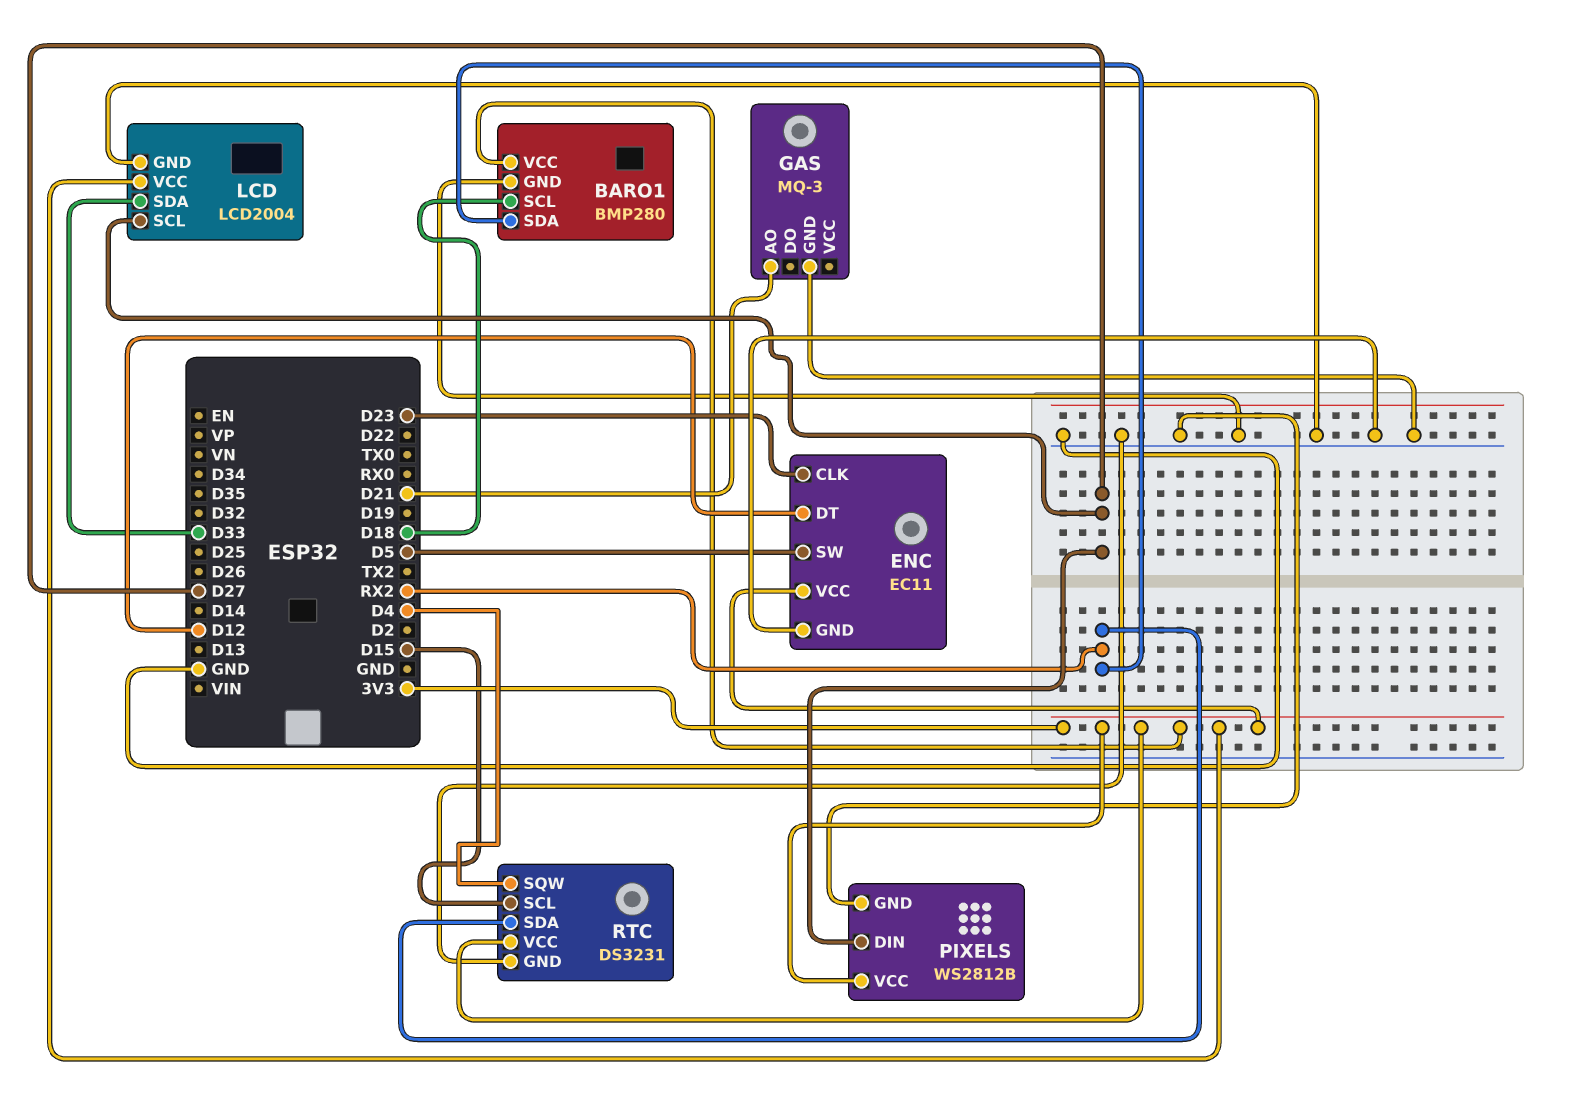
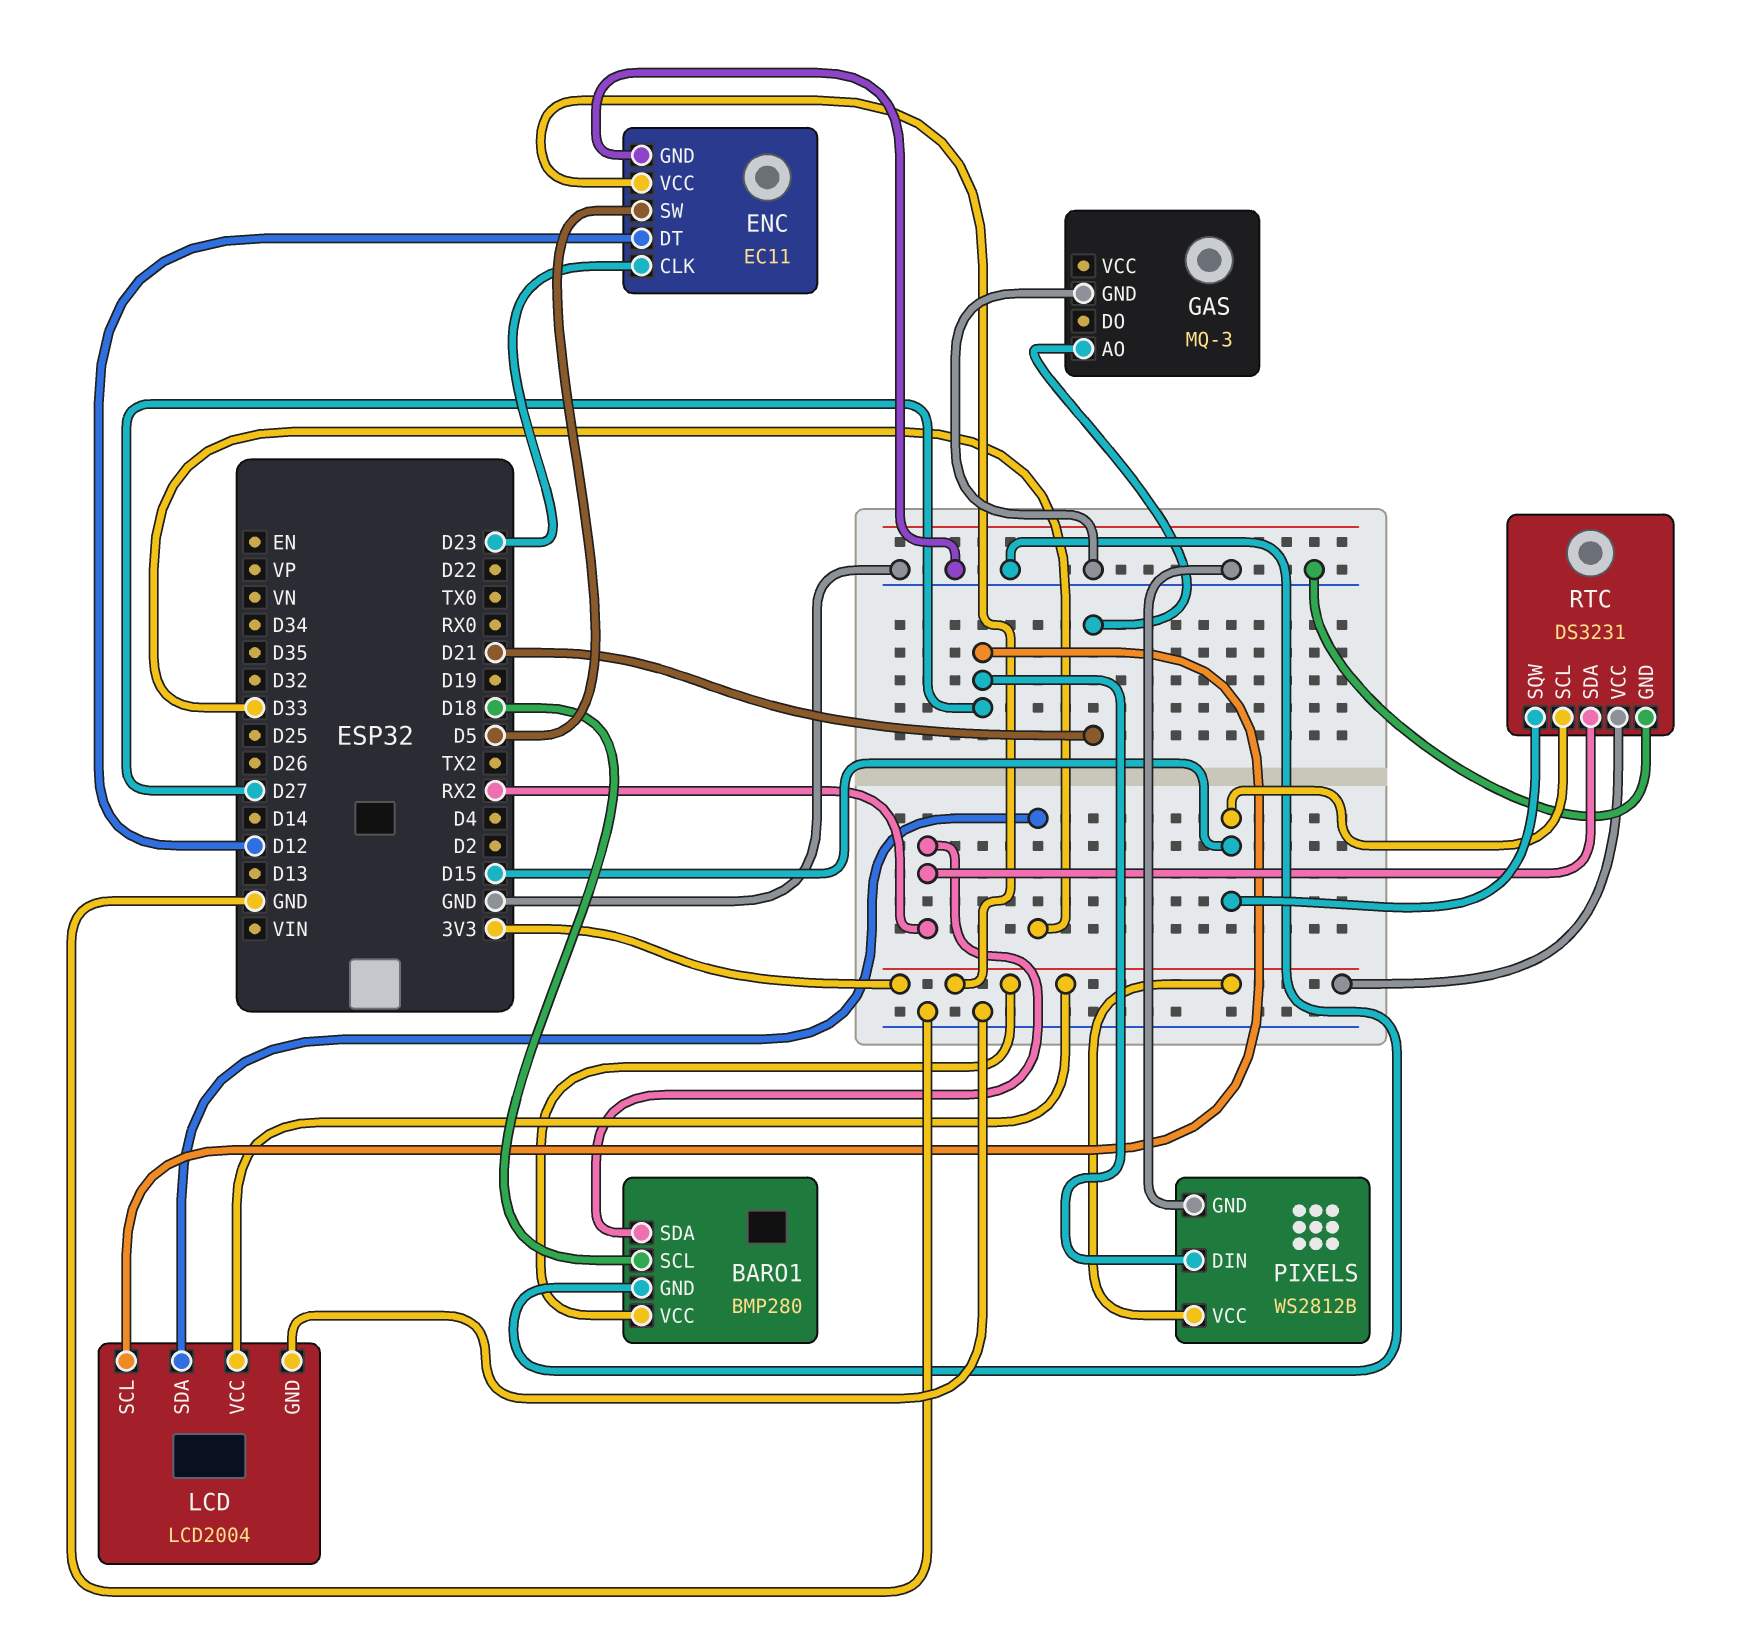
RTC pin SQW: D4 -> D15

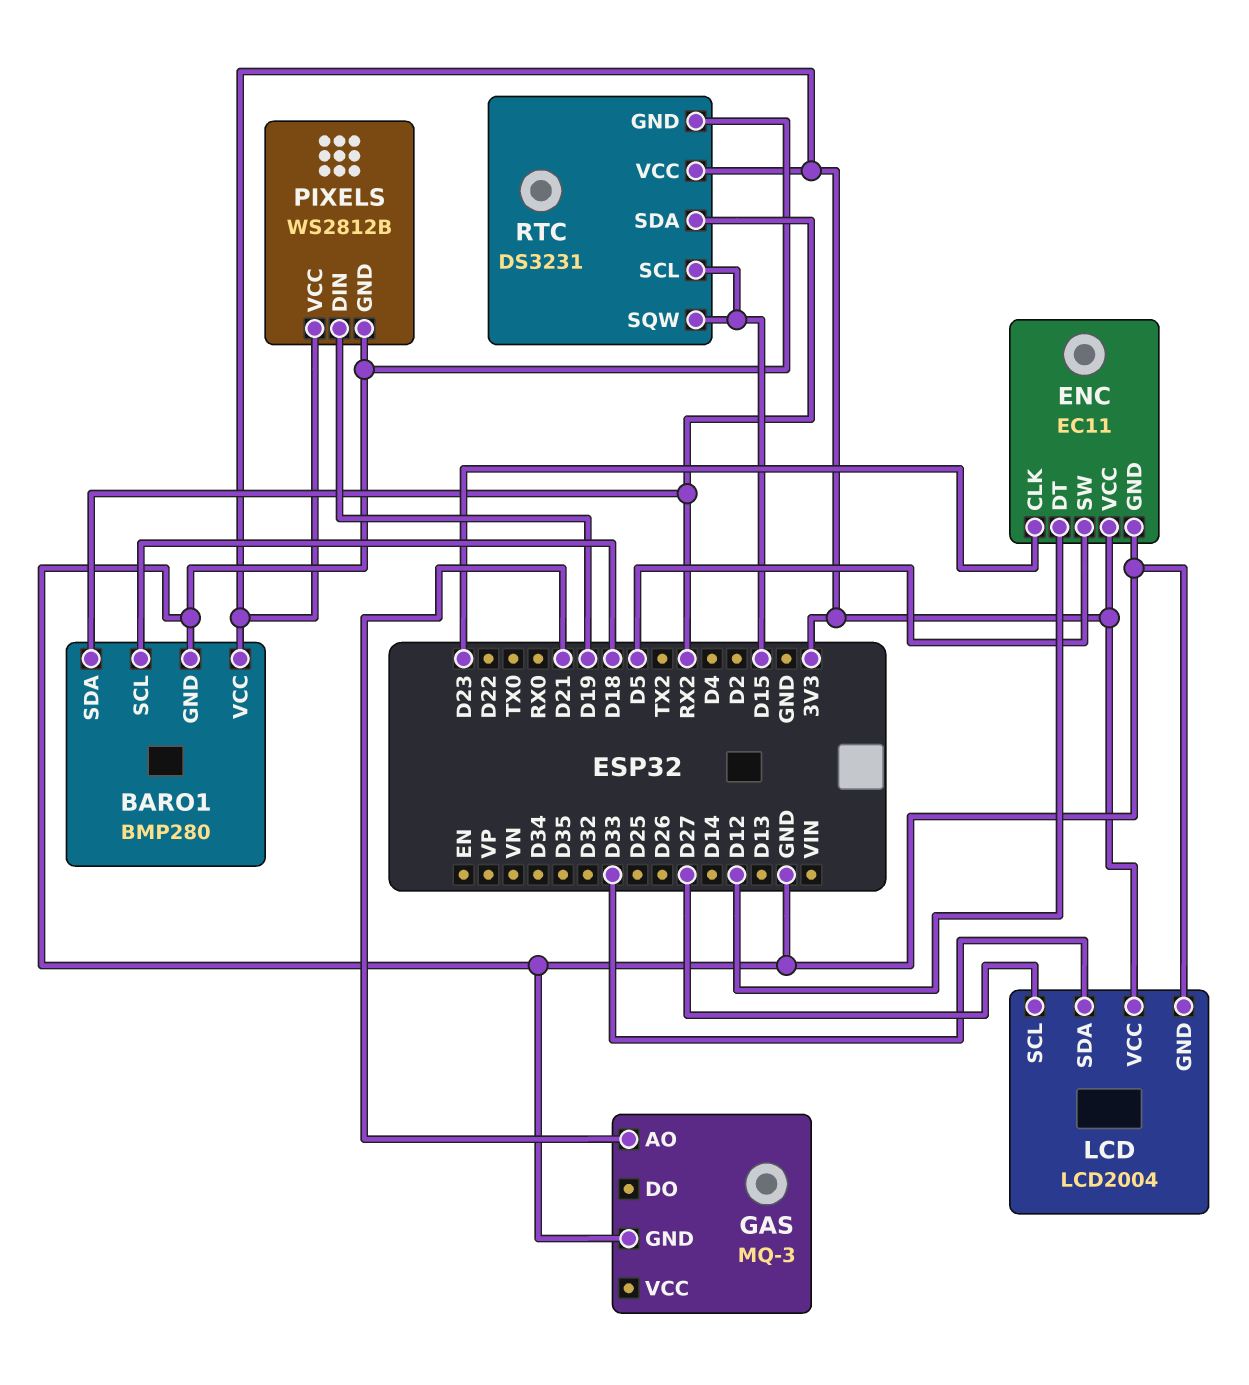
PIXELS pin DIN: D27 -> D19

